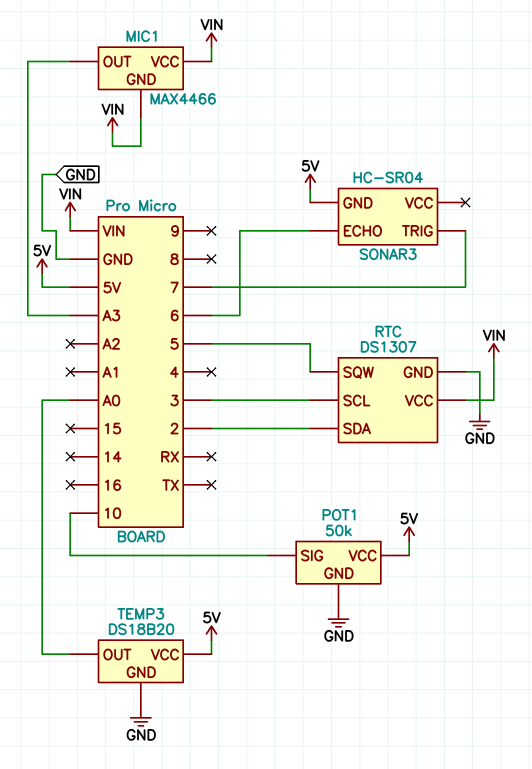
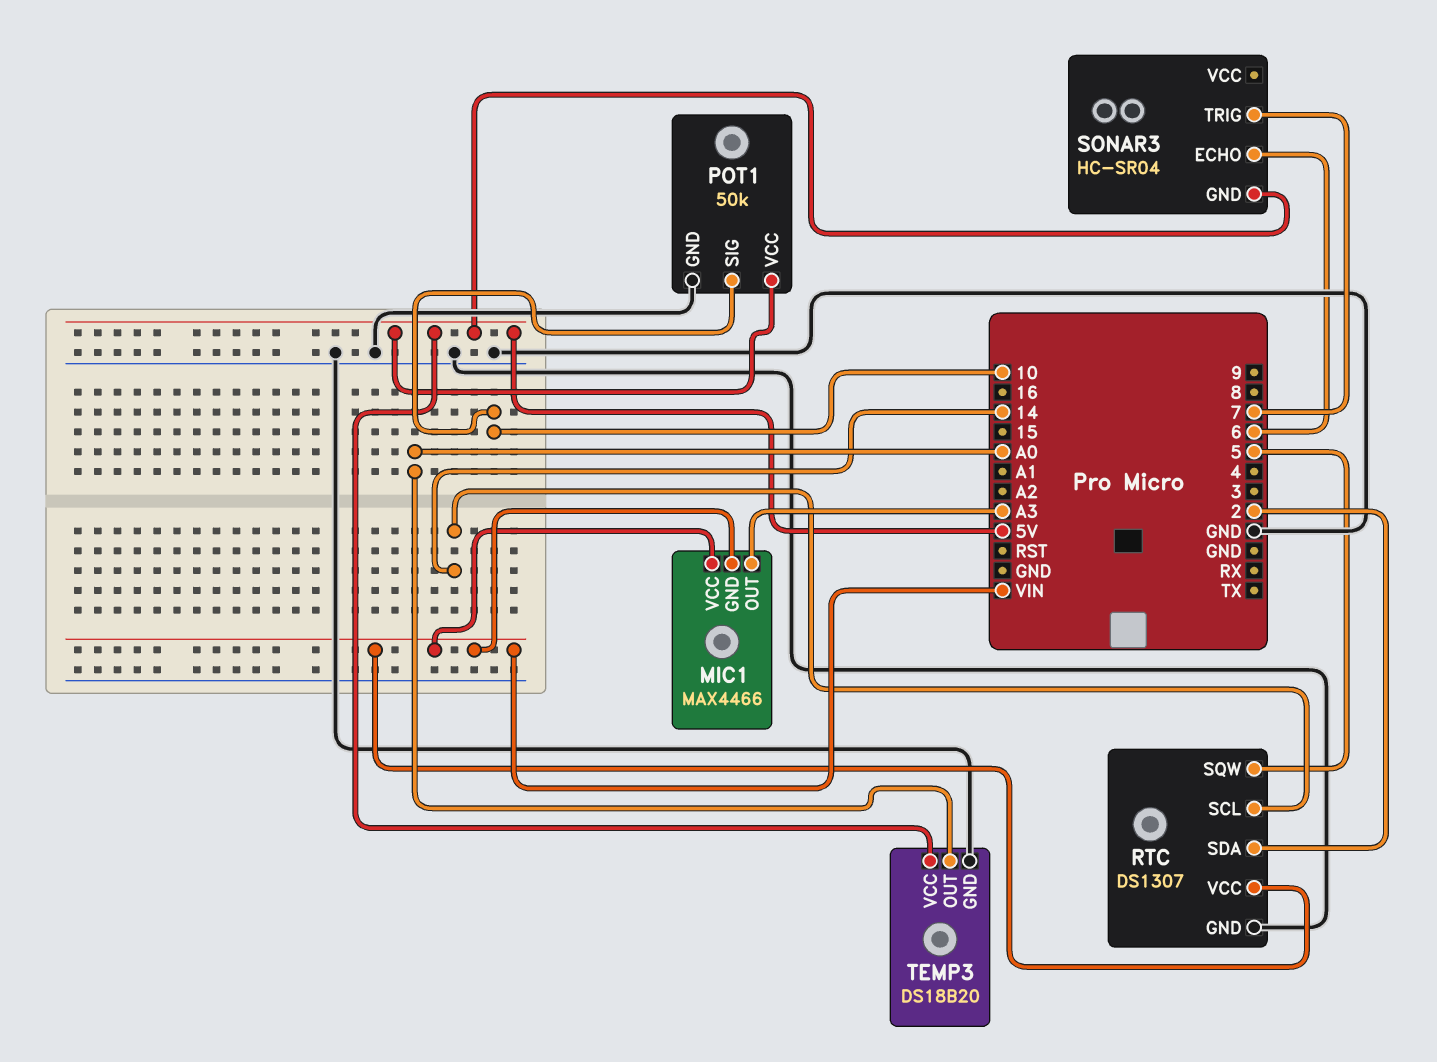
RTC pin SCL: 3 -> 14

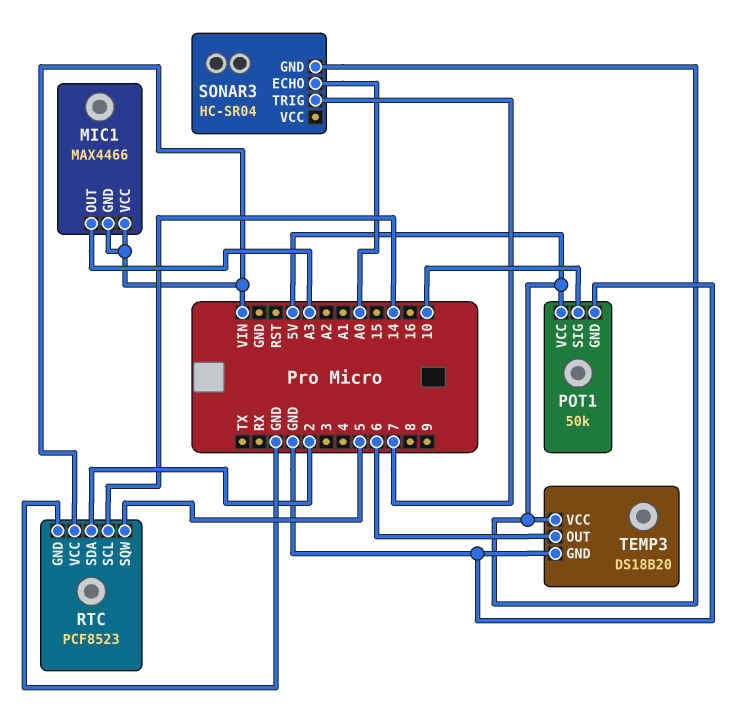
RTC: DS1307 -> PCF8523
SONAR3 pin ECHO: 6 -> A0
TEMP3 pin OUT: A0 -> 6

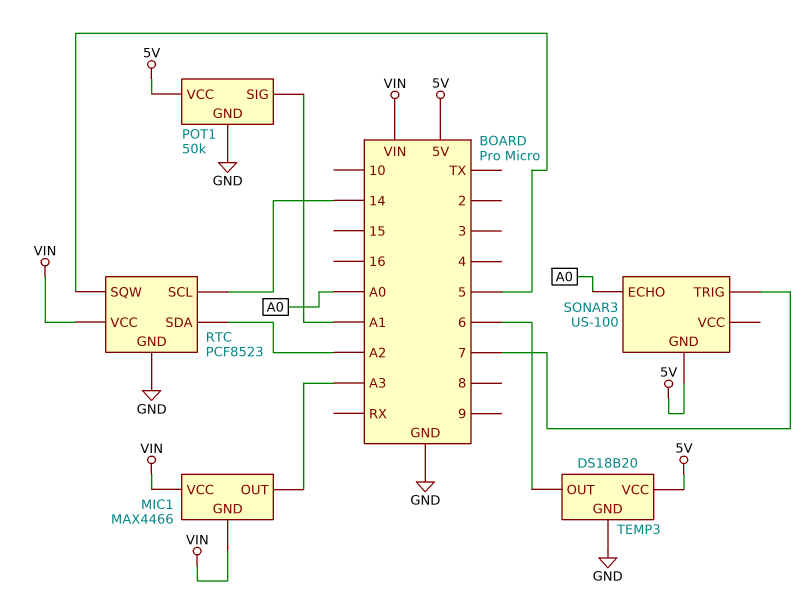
POT1 pin SIG: 10 -> A1
RTC pin SDA: 2 -> A2
SONAR3: HC-SR04 -> US-100

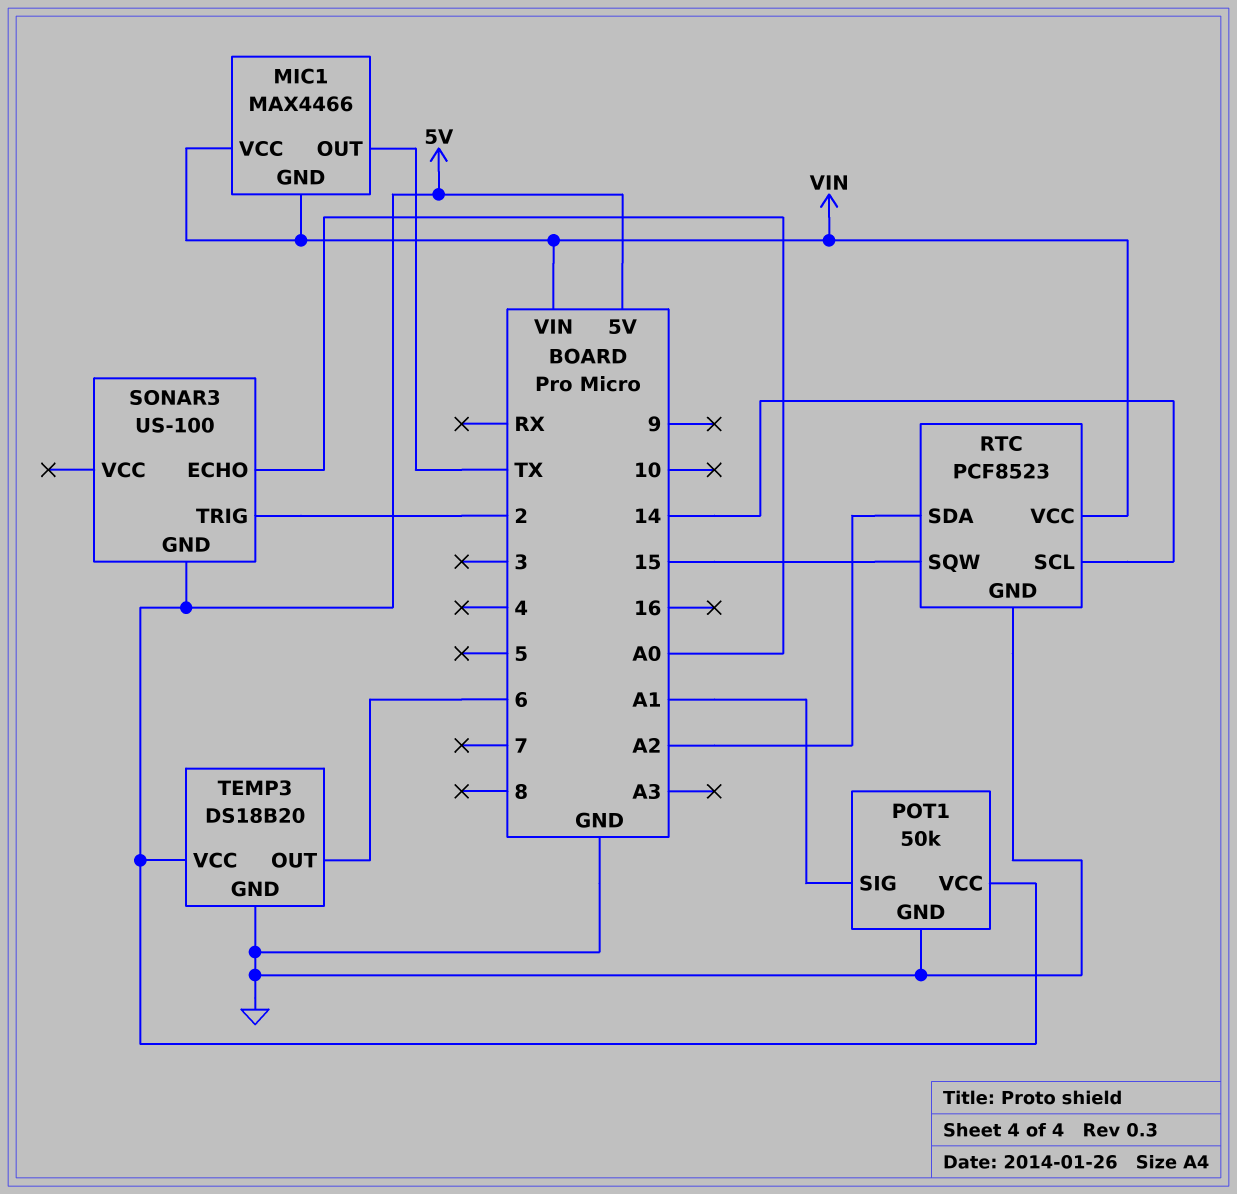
MIC1 pin OUT: A3 -> TX
RTC pin SQW: 5 -> 15
SONAR3 pin TRIG: 7 -> 2

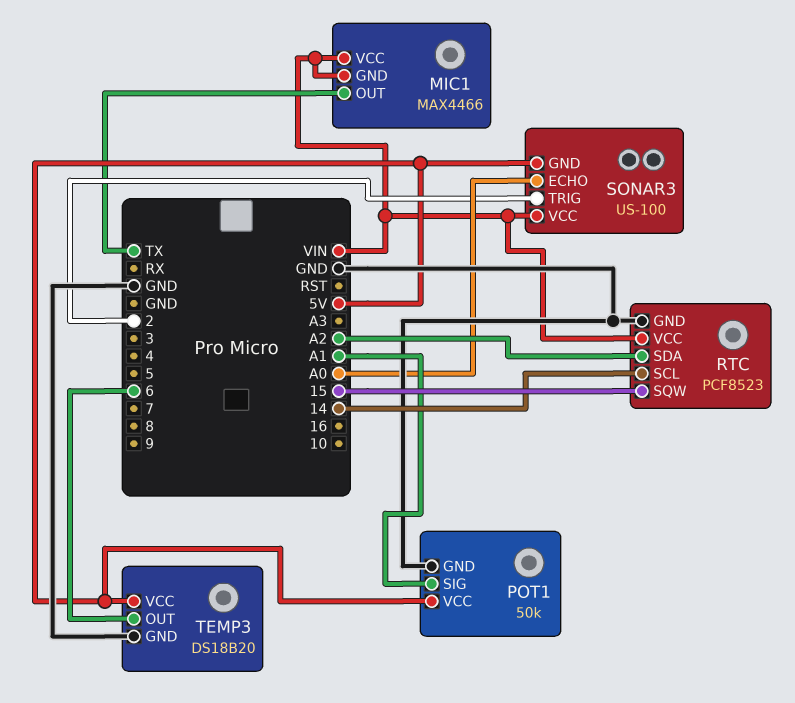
SONAR3 pin VCC: none -> VIN

